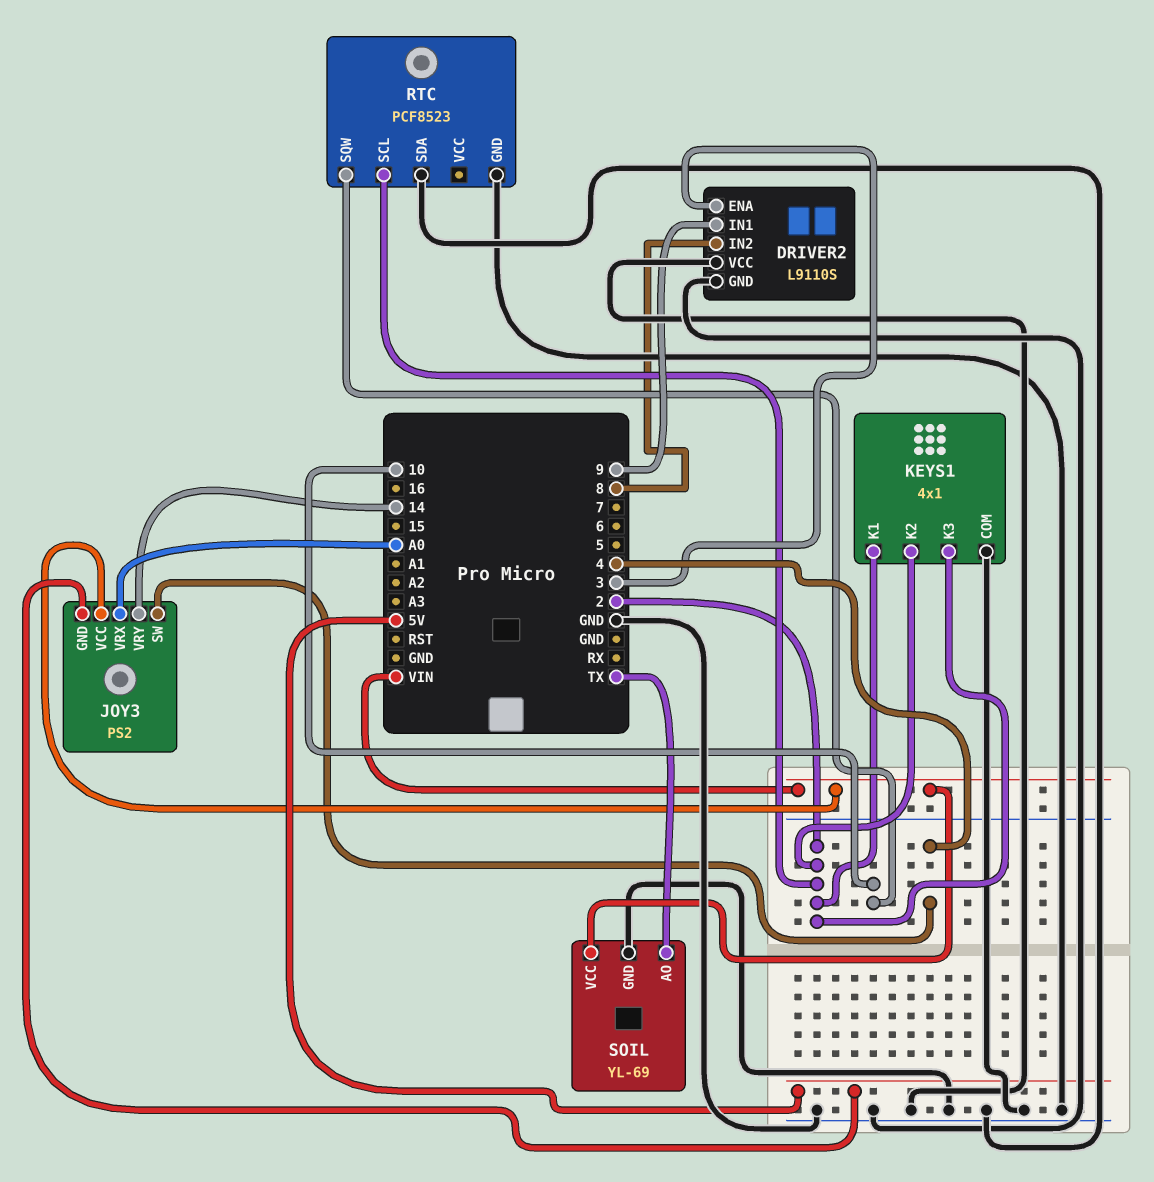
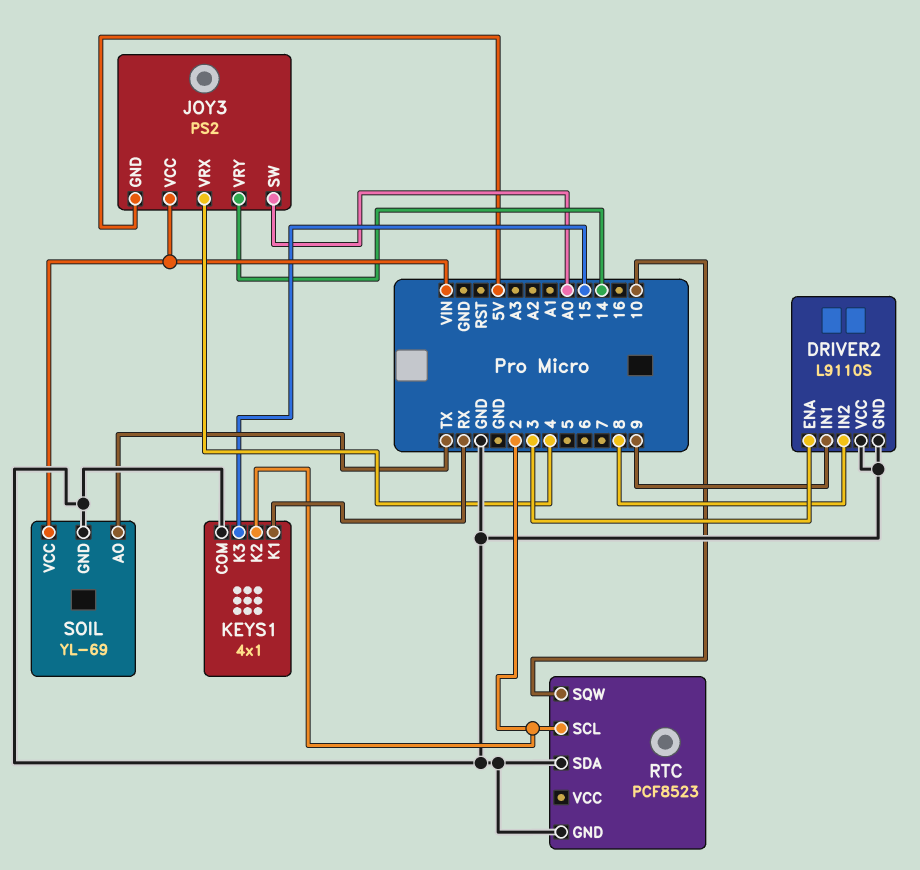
JOY3 pin SW: 4 -> A0
JOY3 pin VRX: A0 -> 4
KEYS1 pin K1: 2 -> RX
KEYS1 pin K3: 2 -> 15

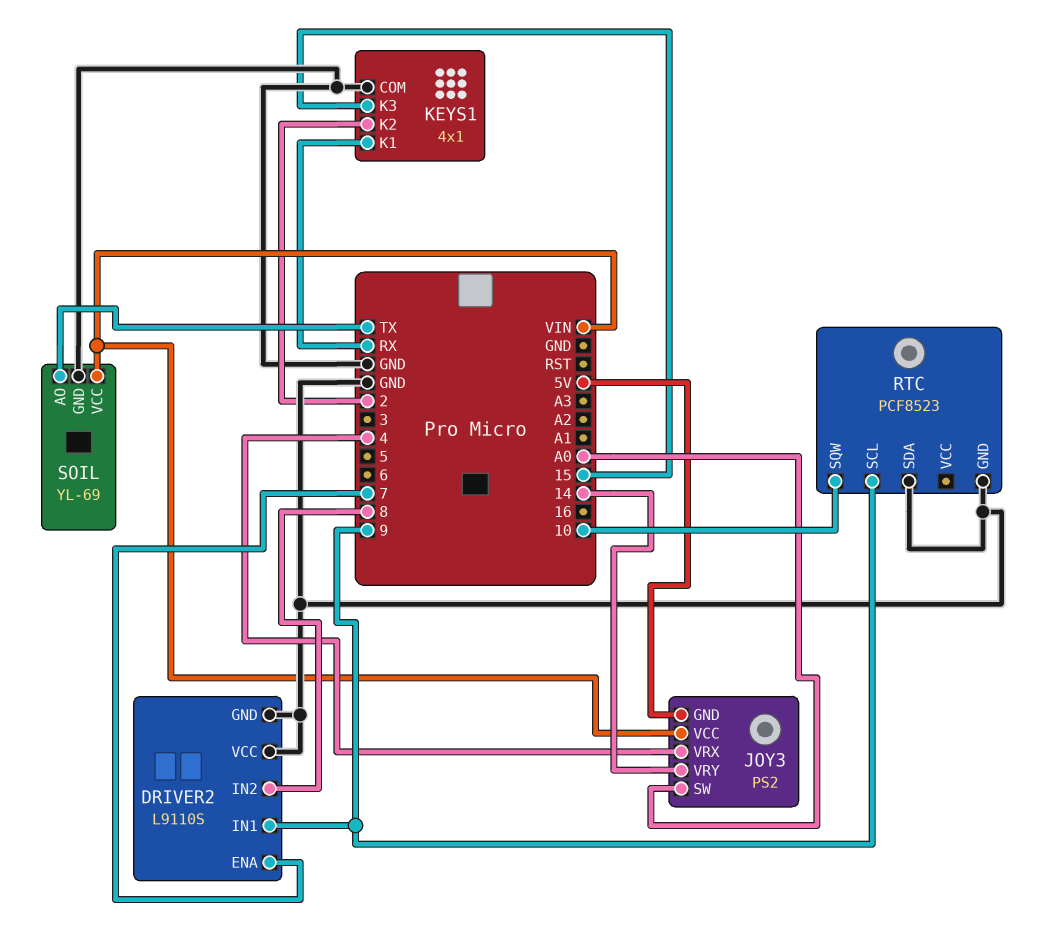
DRIVER2 pin ENA: 3 -> 7
RTC pin SCL: 2 -> 9

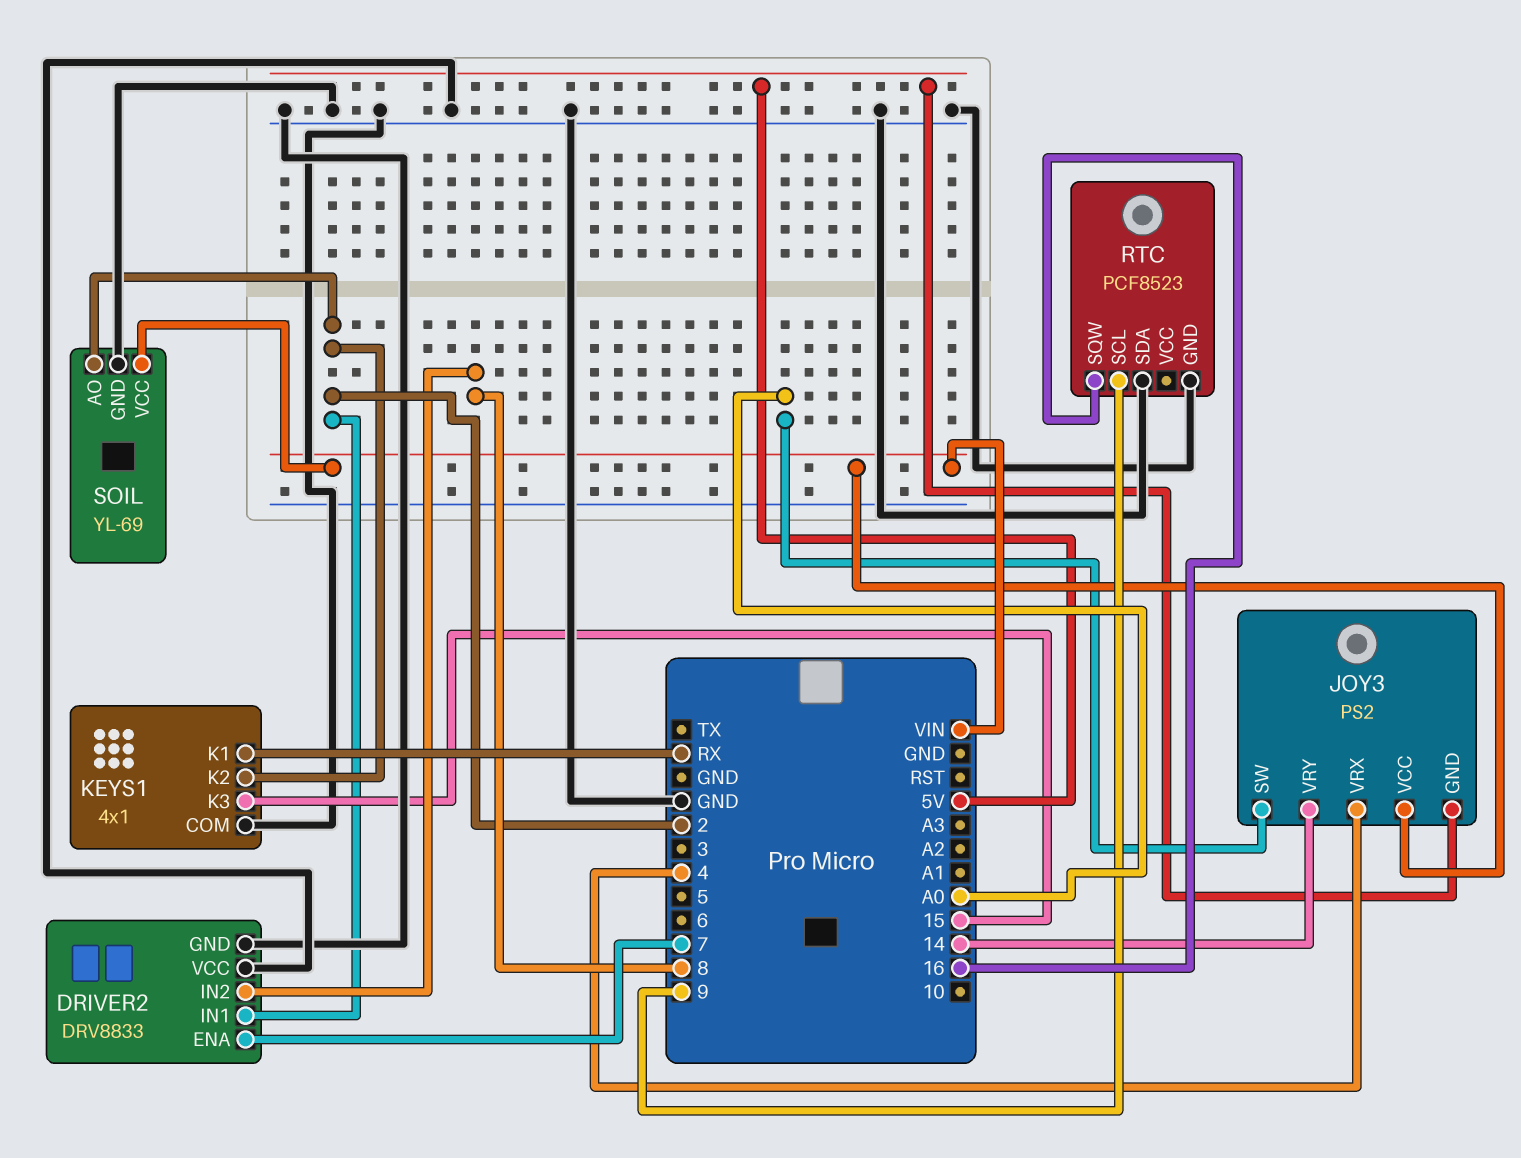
DRIVER2: L9110S -> DRV8833
DRIVER2 pin IN1: 9 -> 2
RTC pin SQW: 10 -> 16
SOIL pin AO: TX -> 2

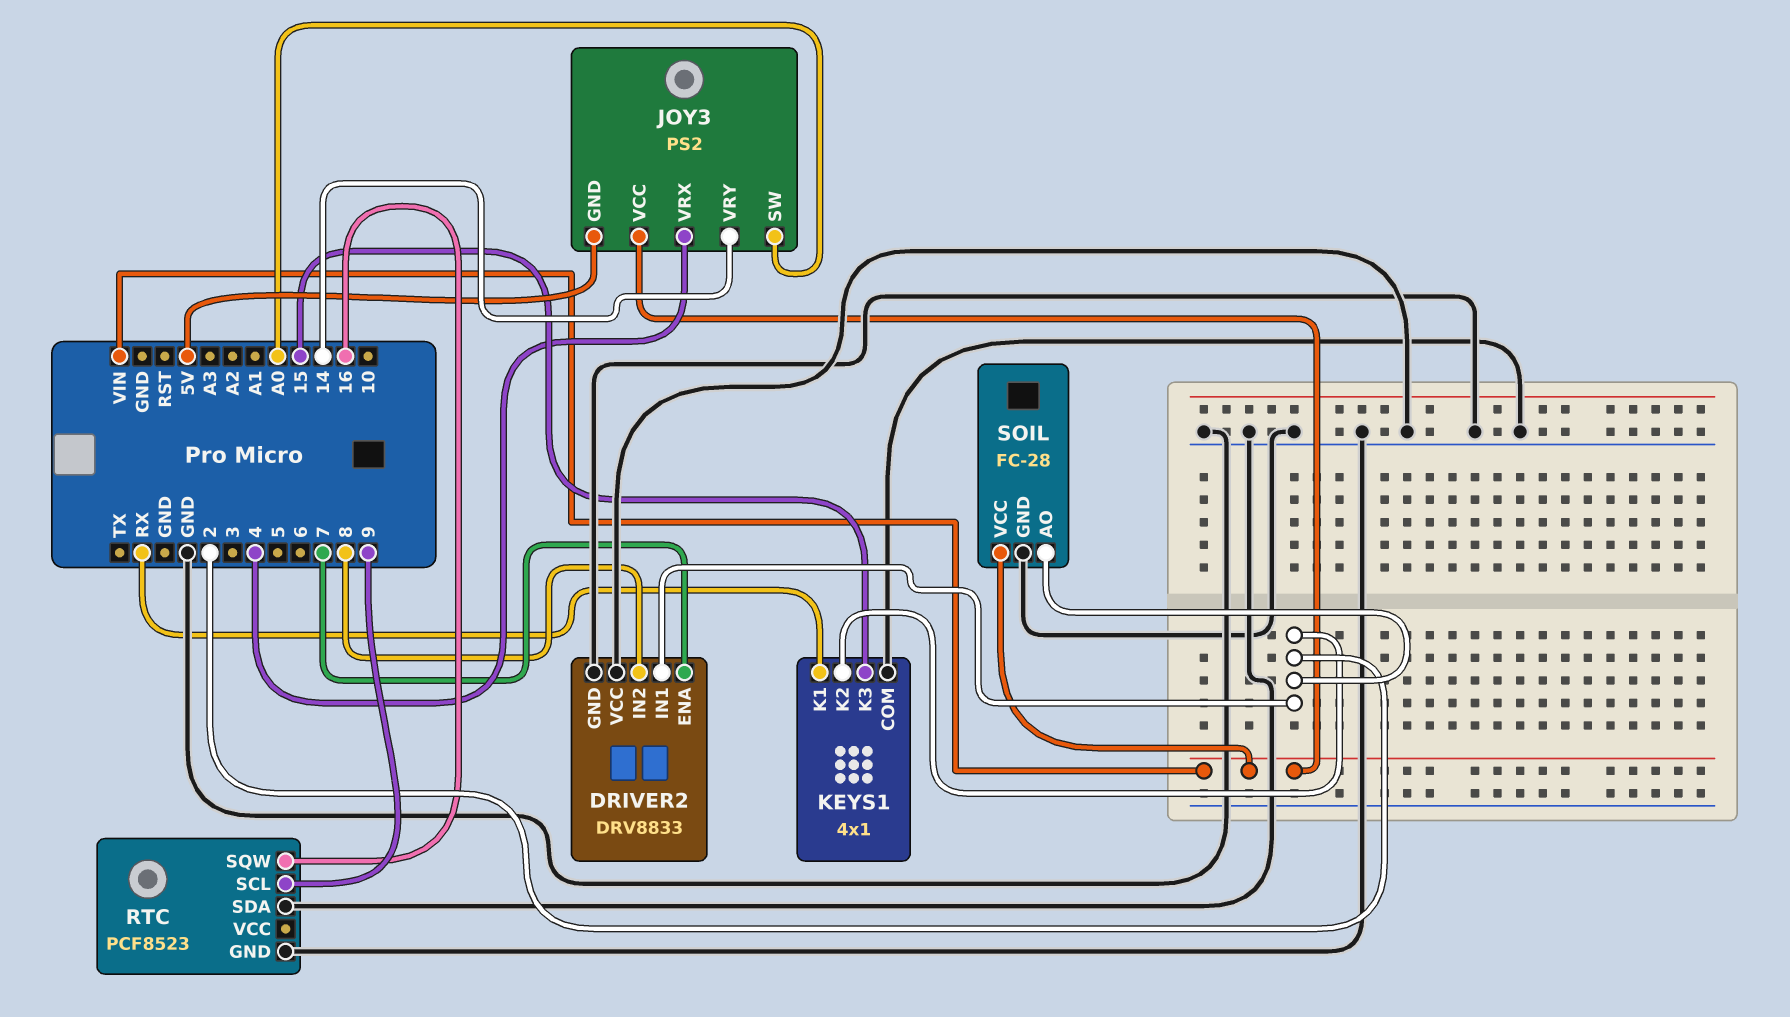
SOIL: YL-69 -> FC-28

